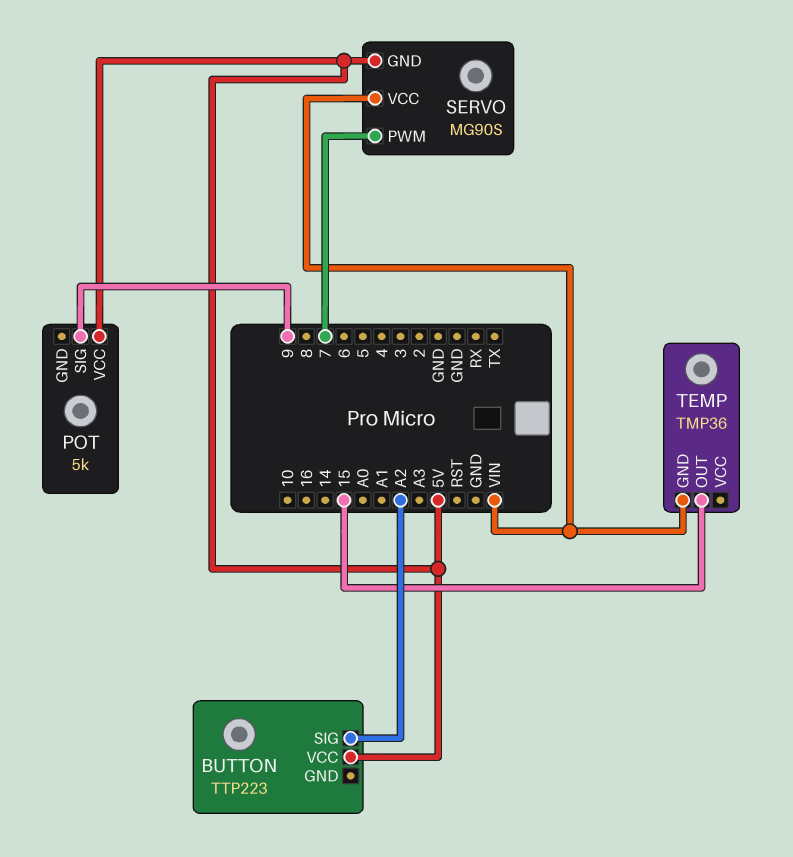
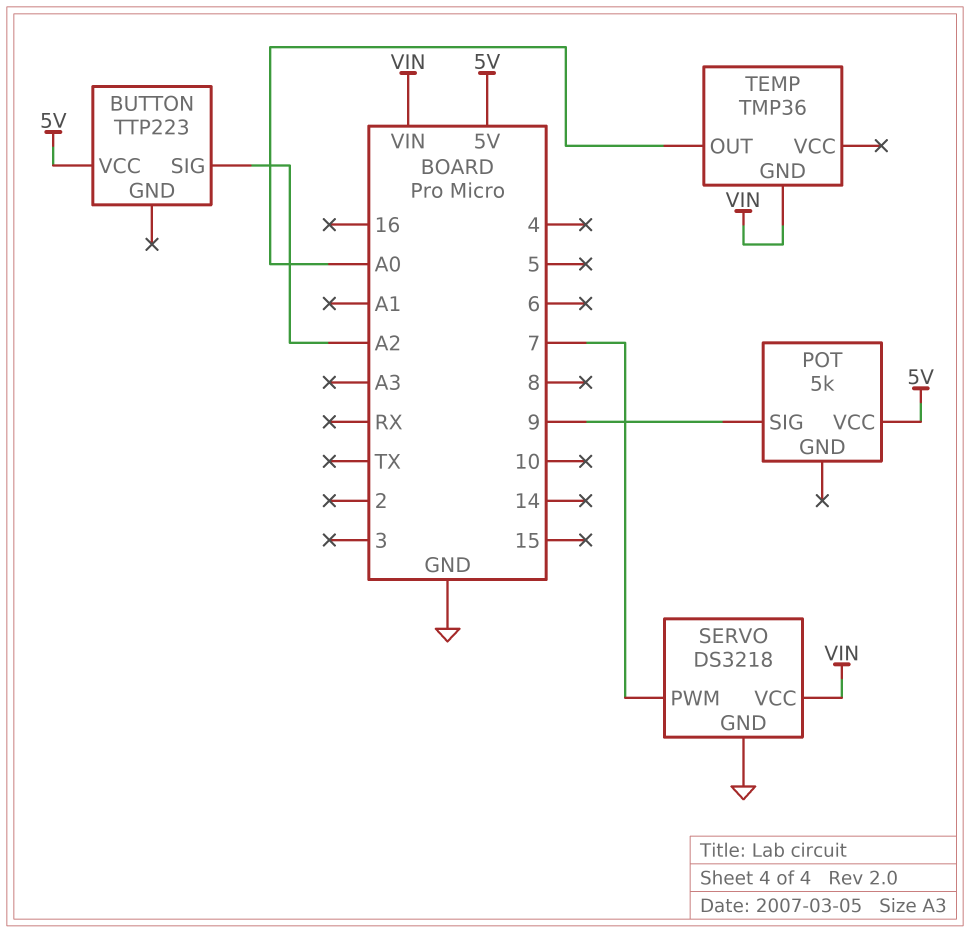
SERVO: MG90S -> DS3218
SERVO pin GND: 5V -> GND
TEMP pin OUT: 15 -> A0

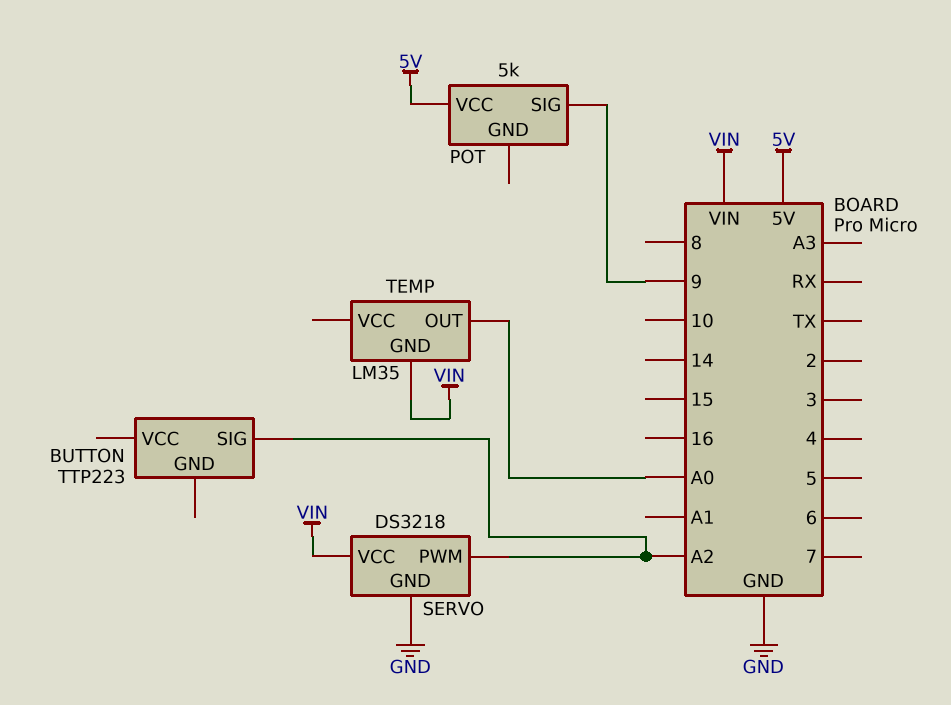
BUTTON pin VCC: 5V -> none
SERVO pin PWM: 7 -> A2
TEMP: TMP36 -> LM35

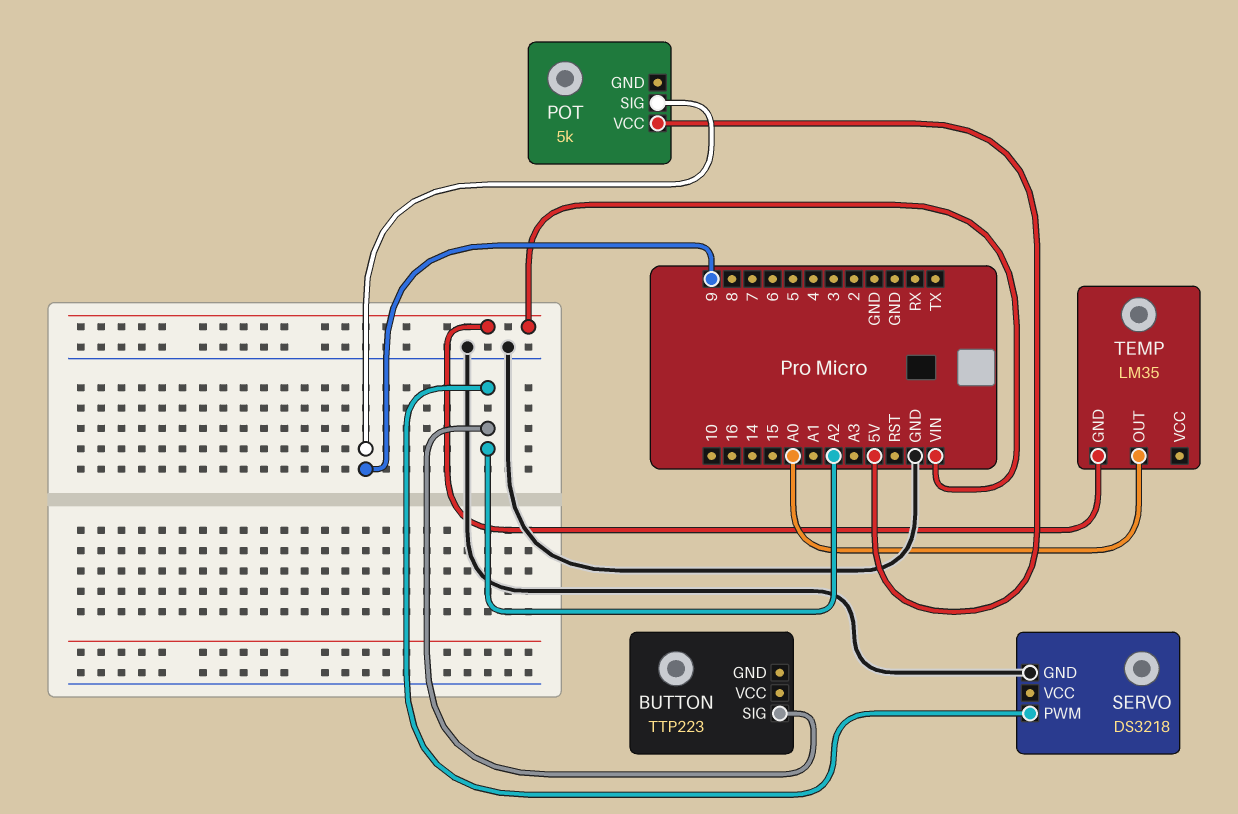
SERVO pin VCC: VIN -> none

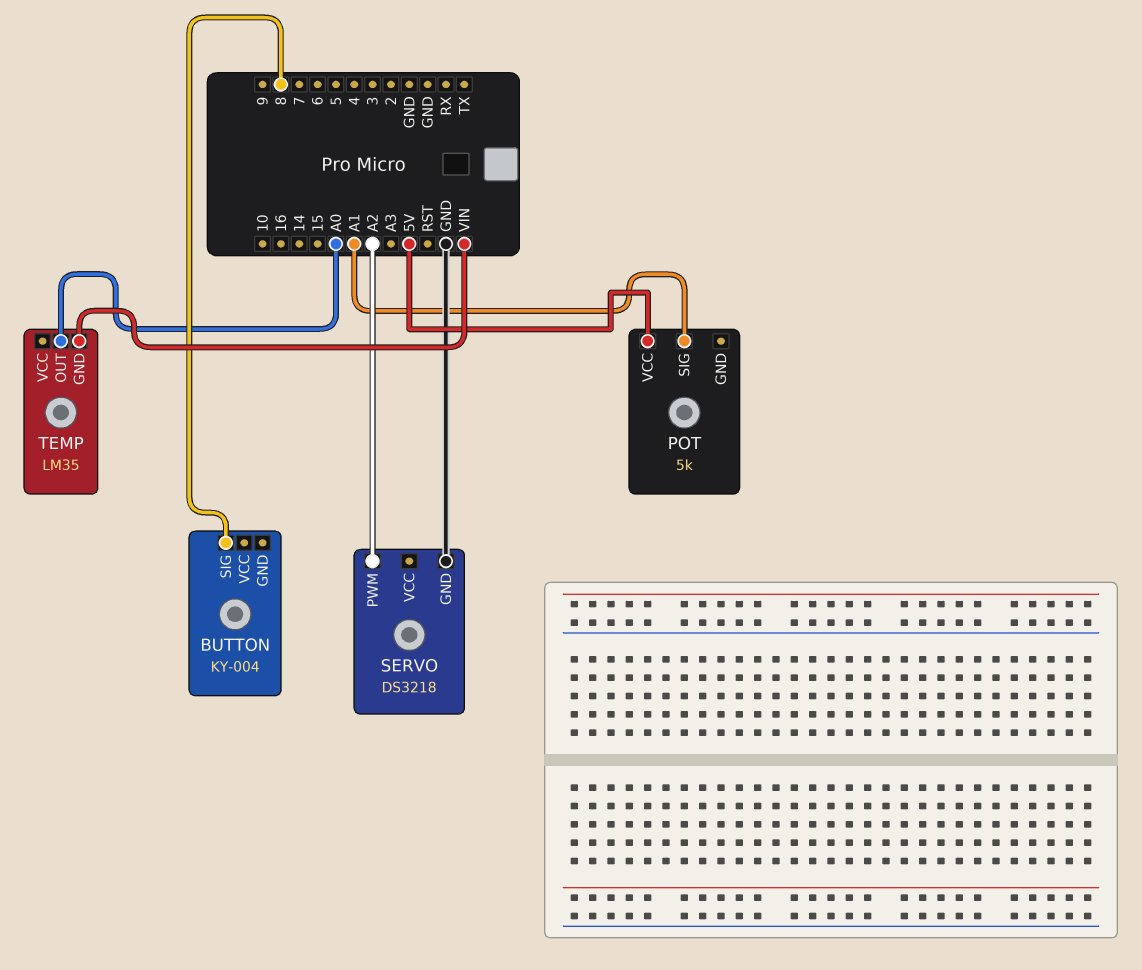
BUTTON: TTP223 -> KY-004
BUTTON pin SIG: A2 -> 8
POT pin SIG: 9 -> A1

